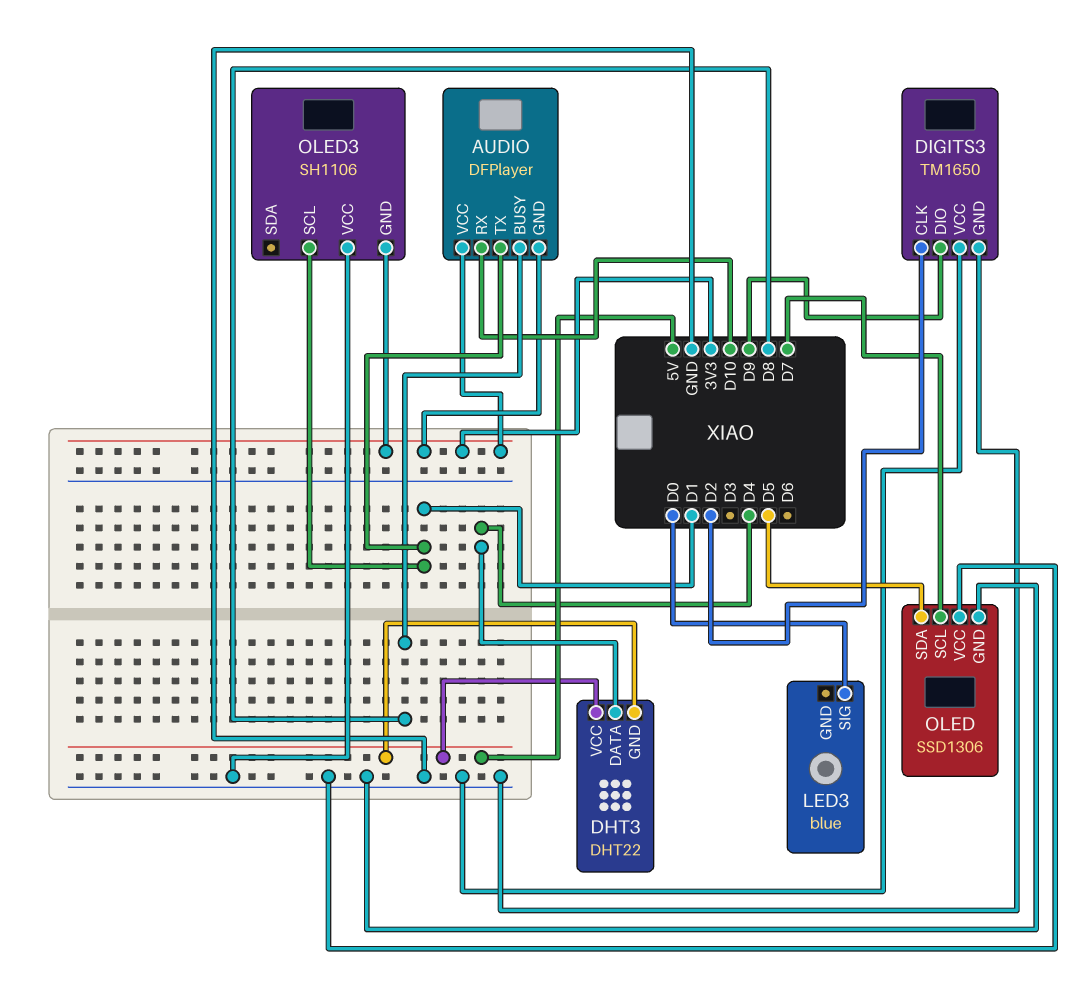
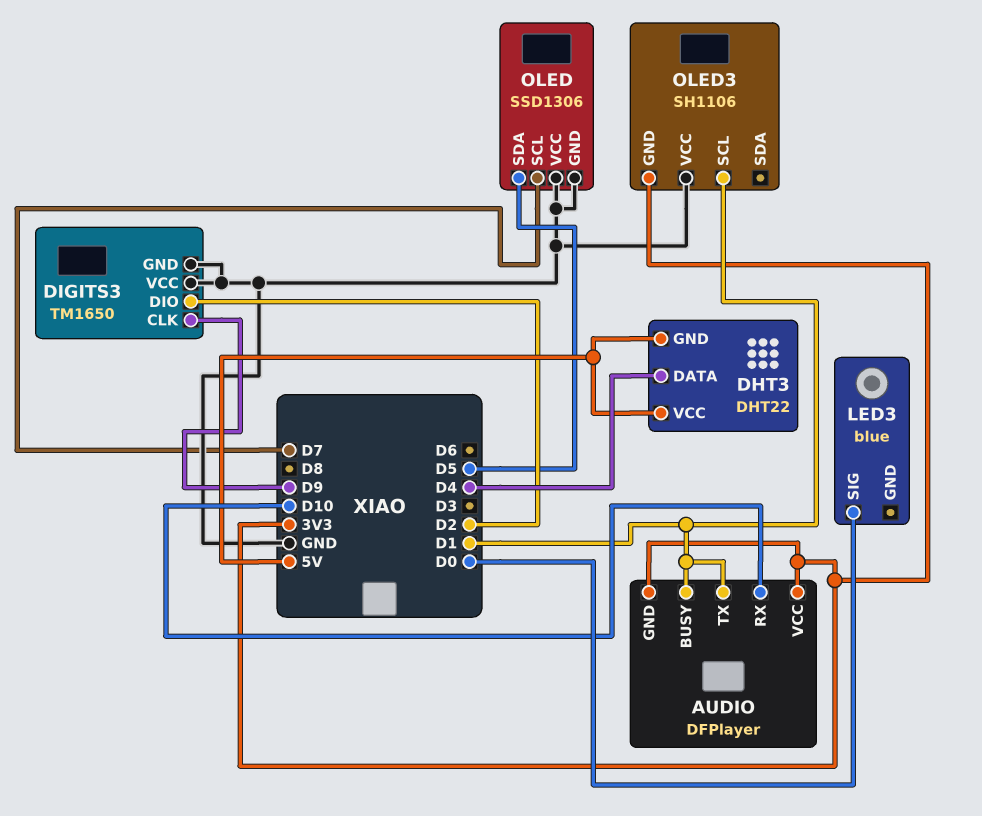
AUDIO pin BUSY: D8 -> D1
DIGITS3 pin CLK: D2 -> D9
DIGITS3 pin DIO: D9 -> D2

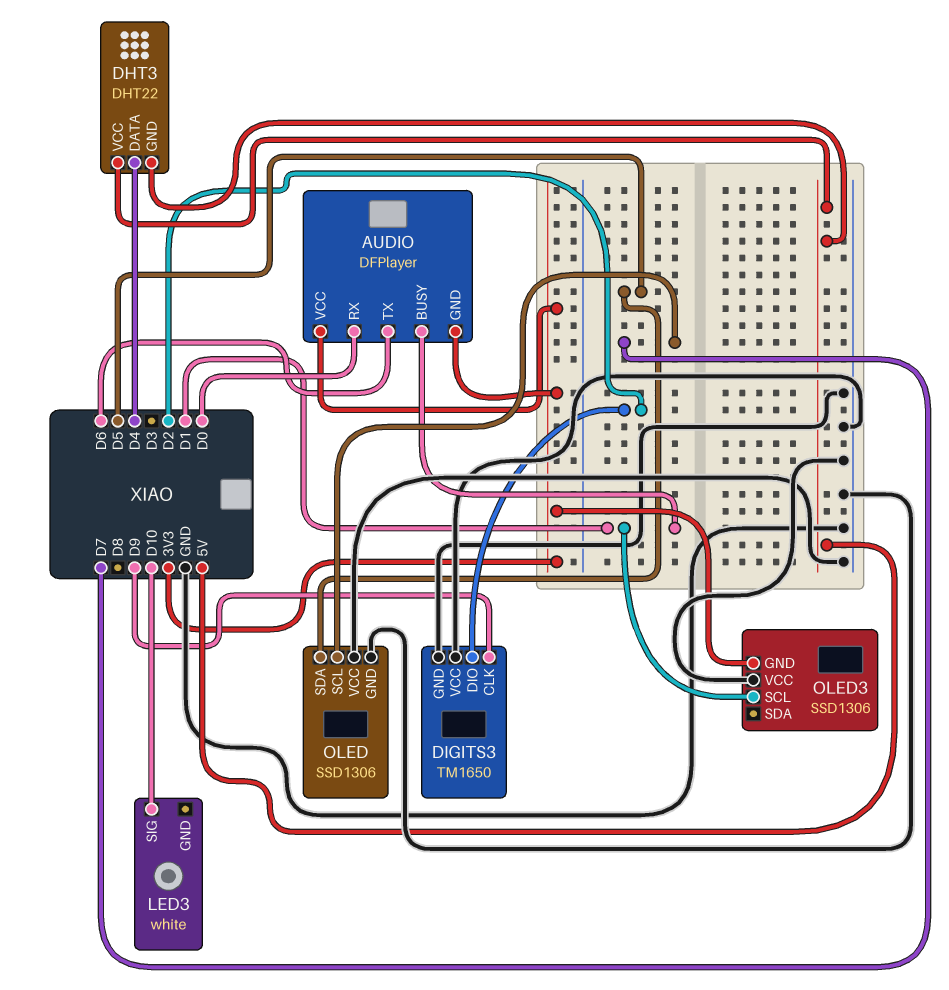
AUDIO pin RX: D10 -> D0
AUDIO pin TX: D1 -> D6
LED3: blue -> white
LED3 pin SIG: D0 -> D10
OLED3: SH1106 -> SSD1306

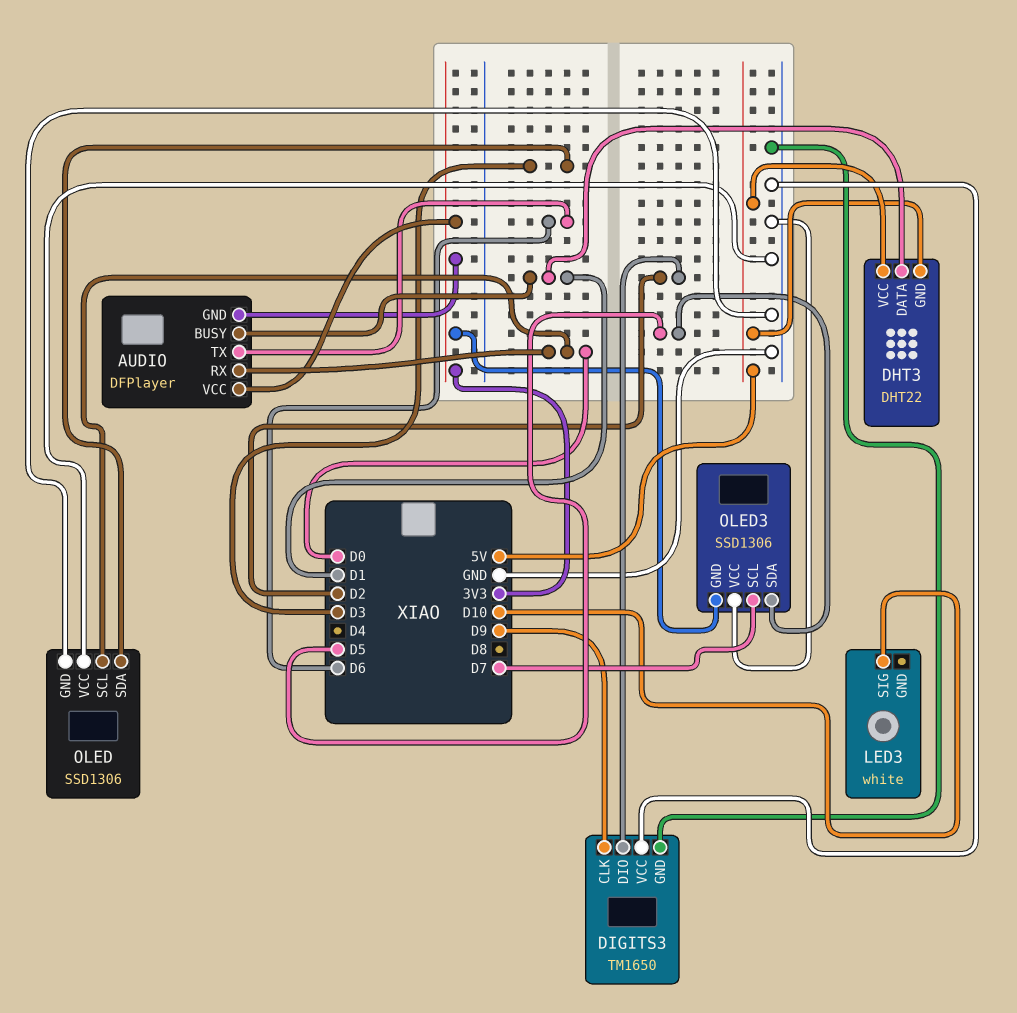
DHT3 pin DATA: D4 -> D1
OLED pin SCL: D7 -> D0
OLED pin SDA: D5 -> D3
OLED3 pin SCL: D1 -> D7
OLED3 pin SDA: none -> D5

